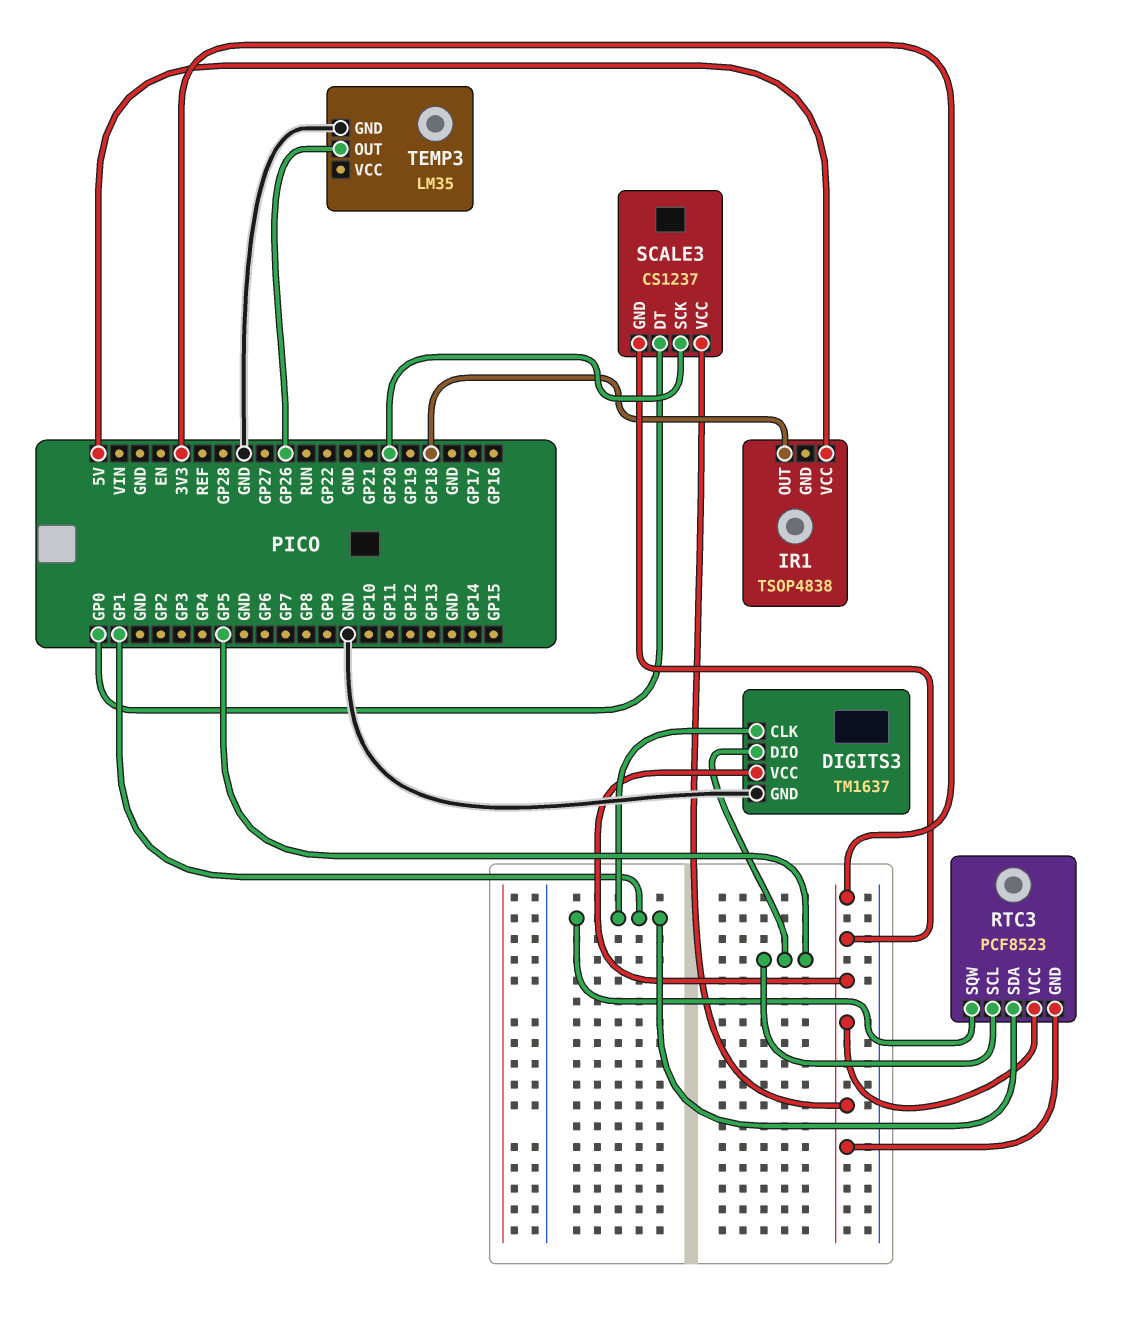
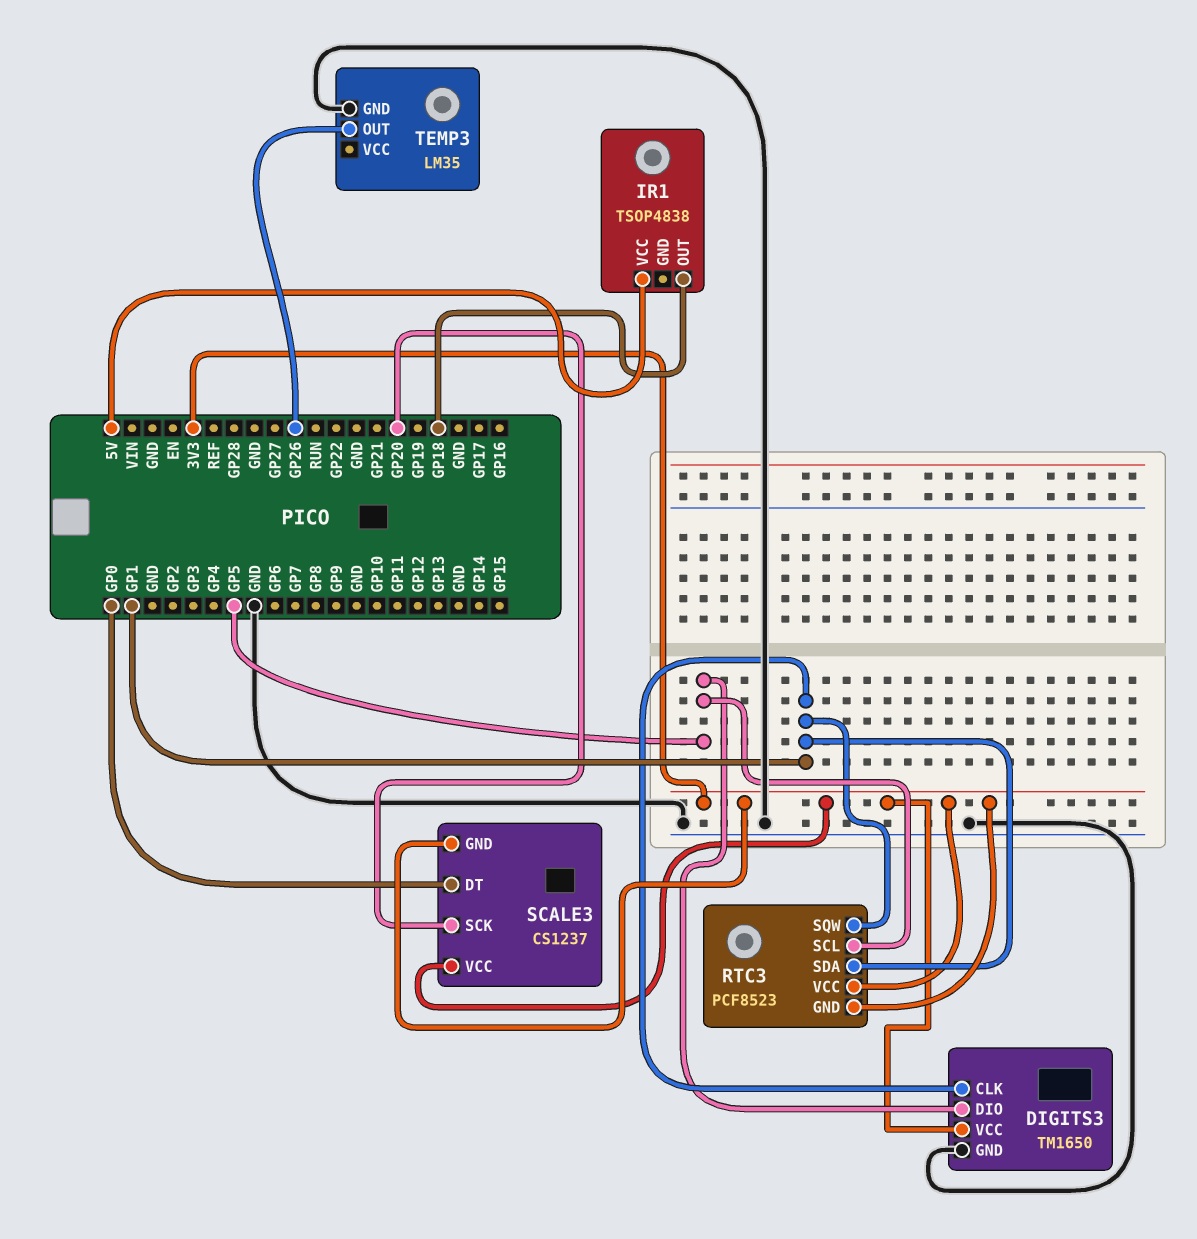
DIGITS3: TM1637 -> TM1650

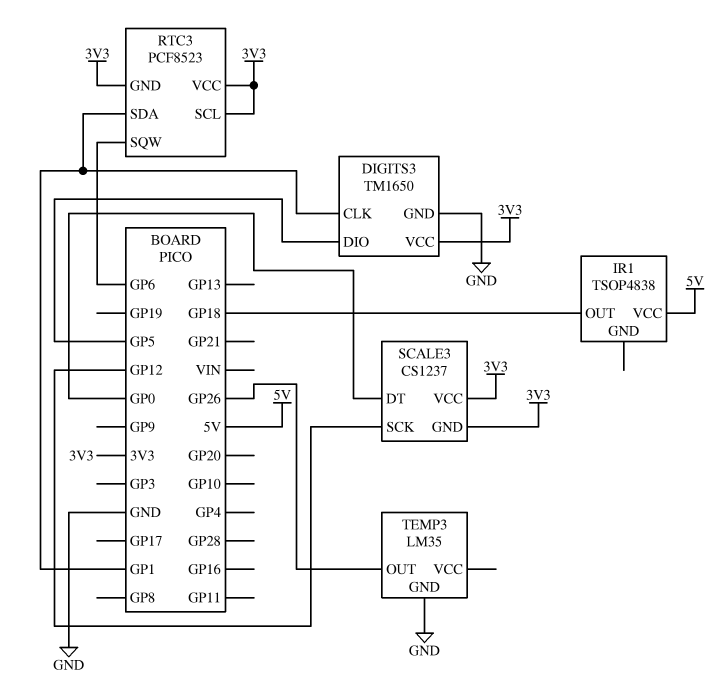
RTC3 pin SCL: GP5 -> 3V3
RTC3 pin SQW: GP1 -> GP6
SCALE3 pin SCK: GP20 -> GP12

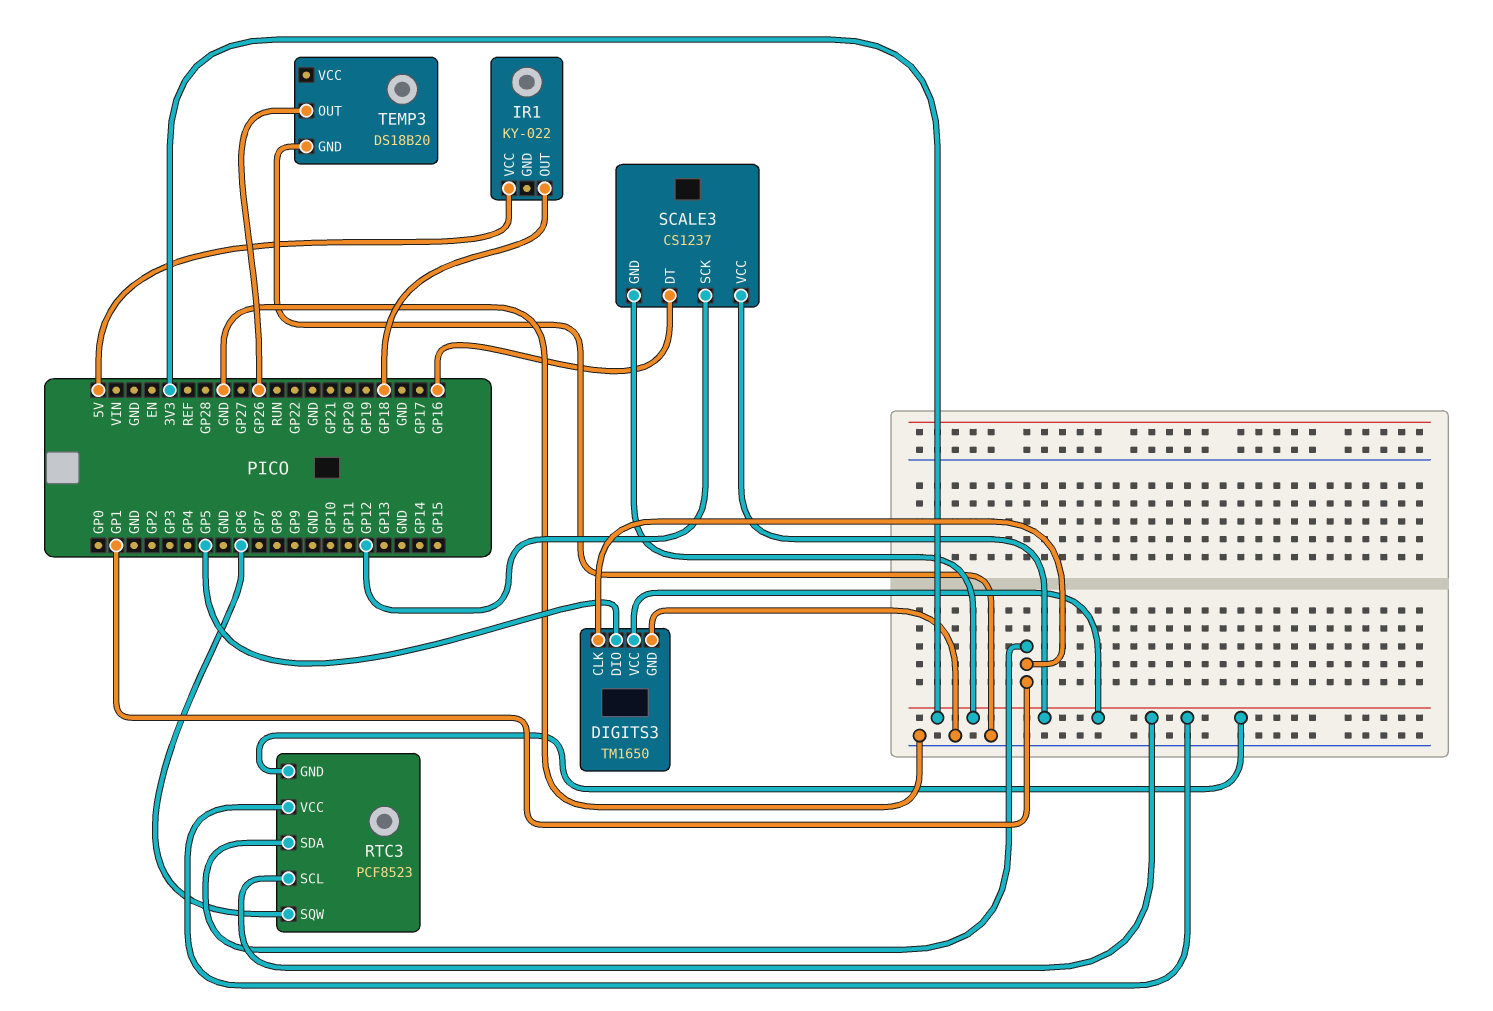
IR1: TSOP4838 -> KY-022
SCALE3 pin DT: GP0 -> GP16
TEMP3: LM35 -> DS18B20

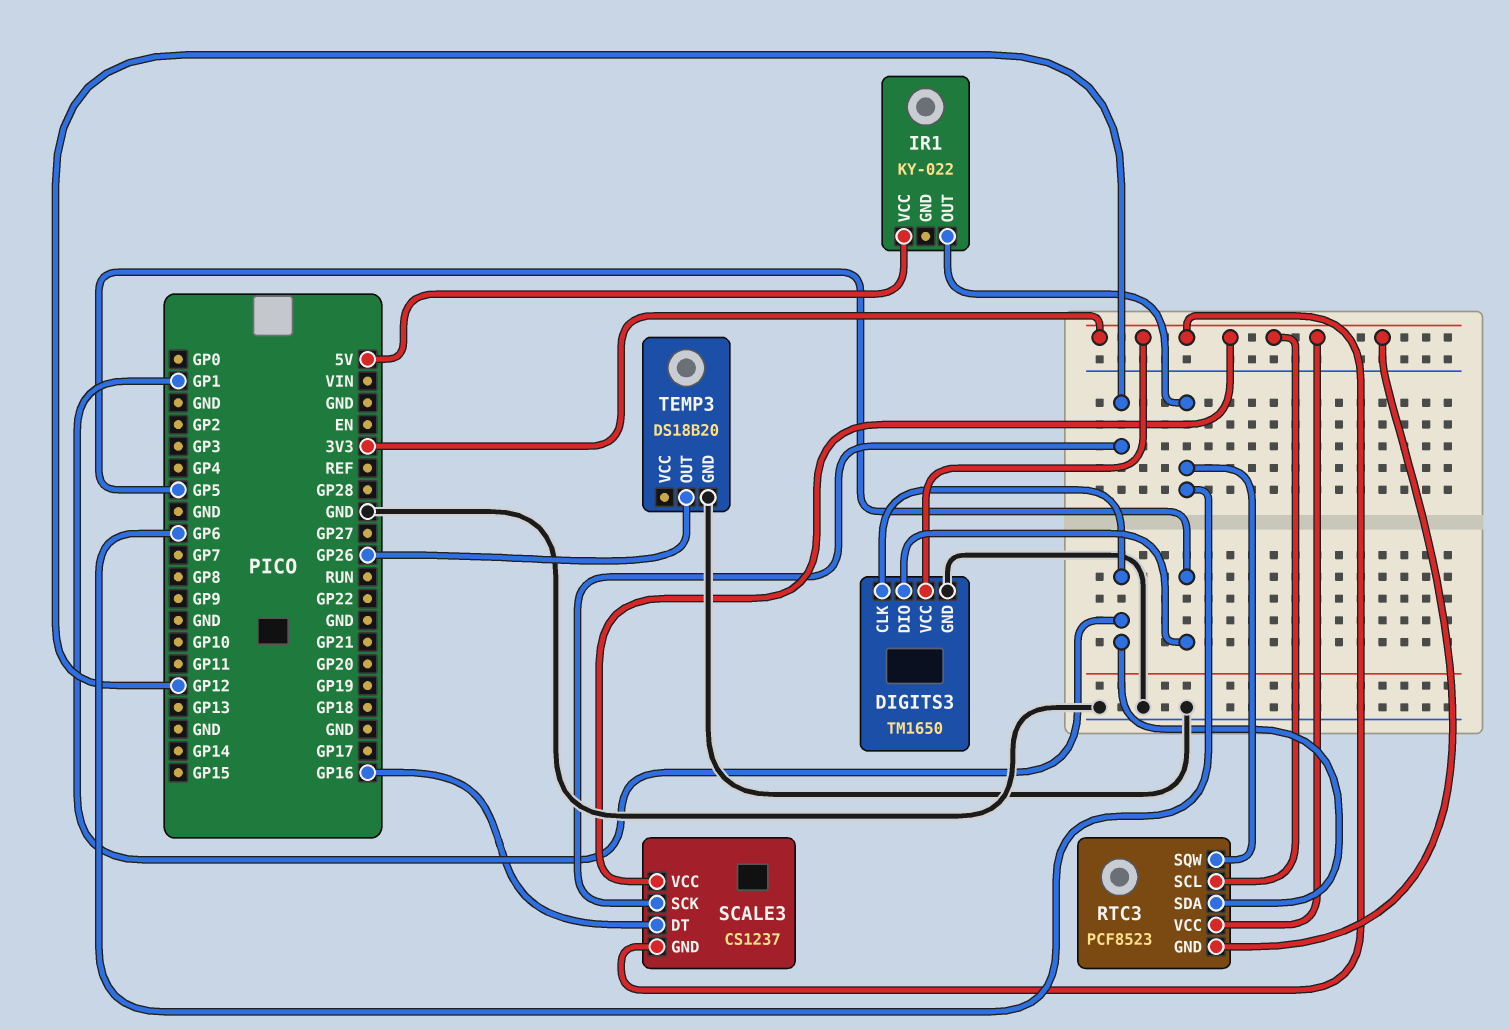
IR1 pin OUT: GP18 -> GP6

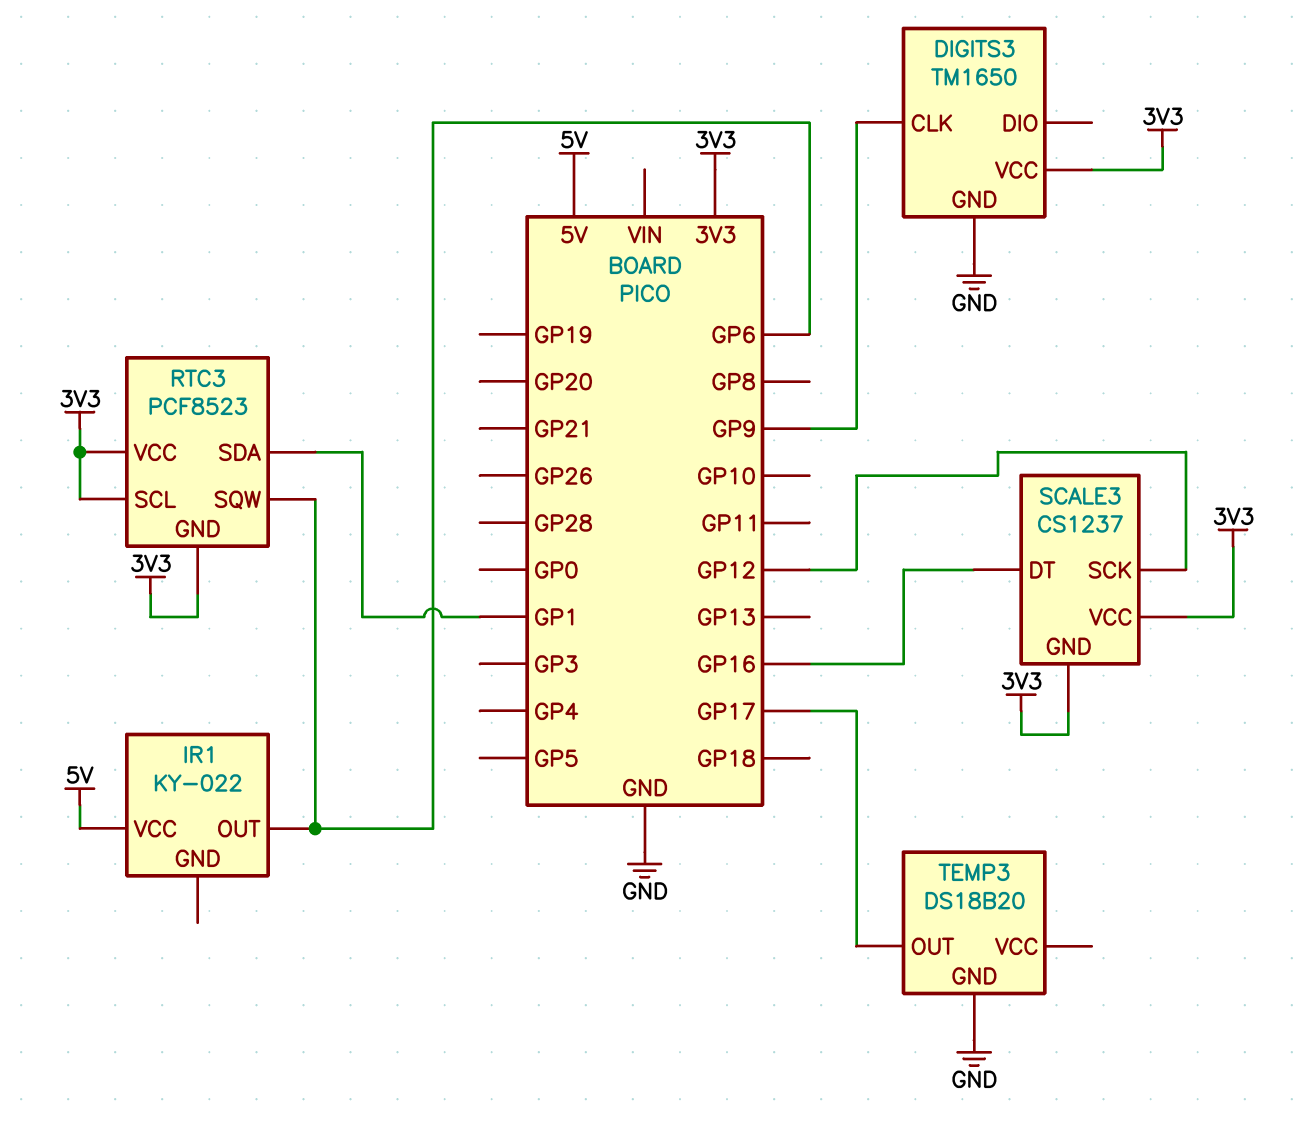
DIGITS3 pin CLK: GP1 -> GP9
DIGITS3 pin DIO: GP5 -> none
TEMP3 pin OUT: GP26 -> GP17

